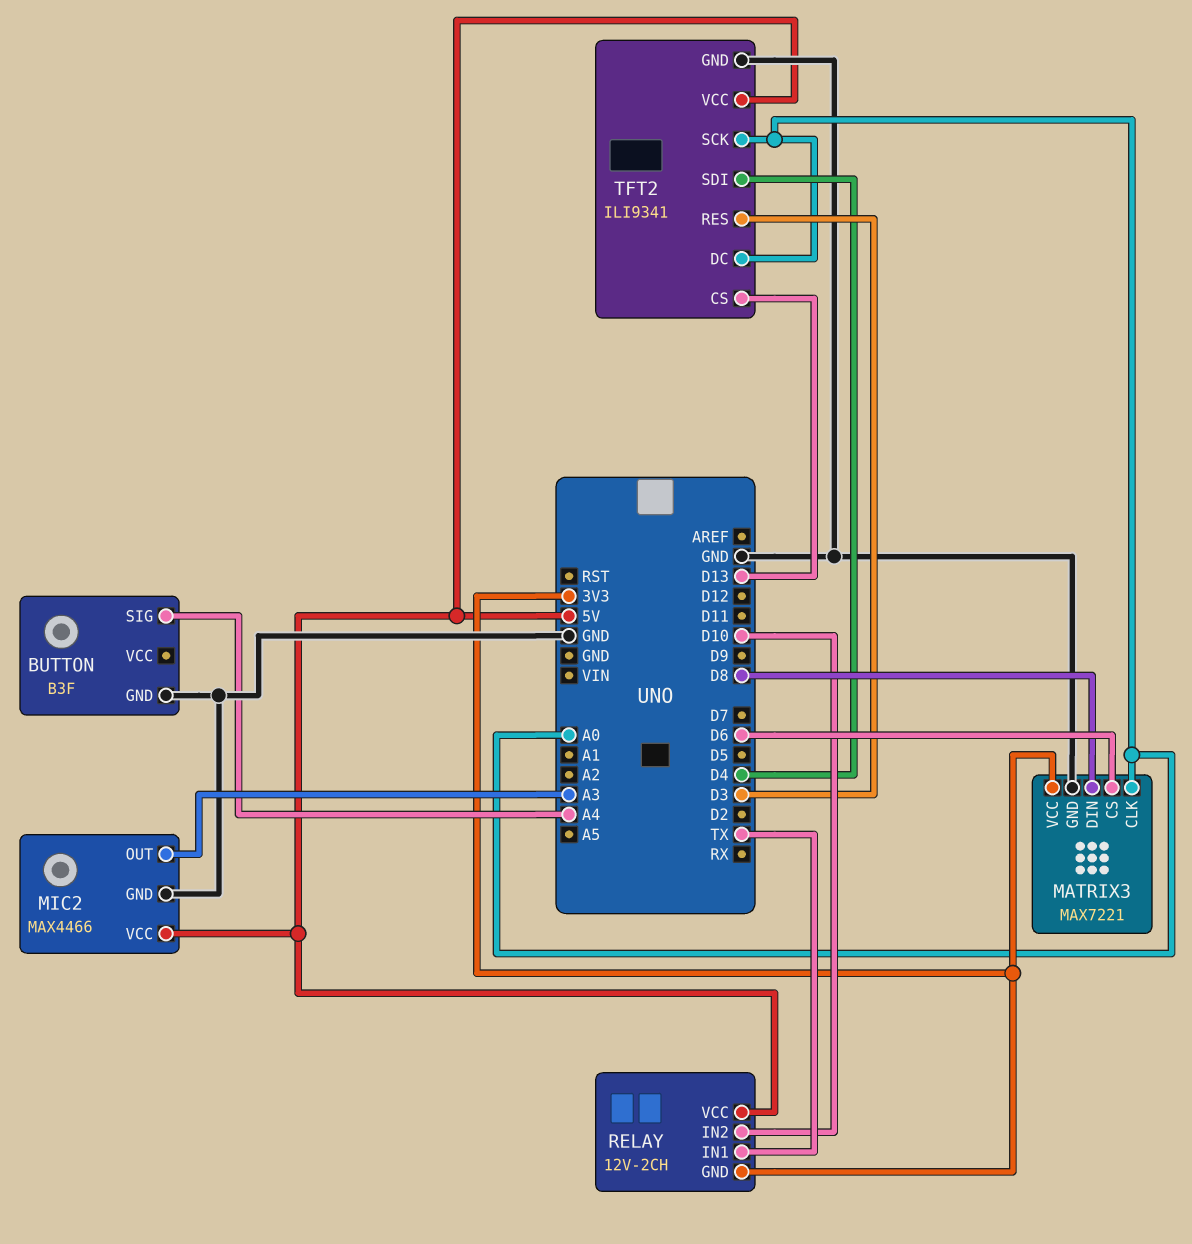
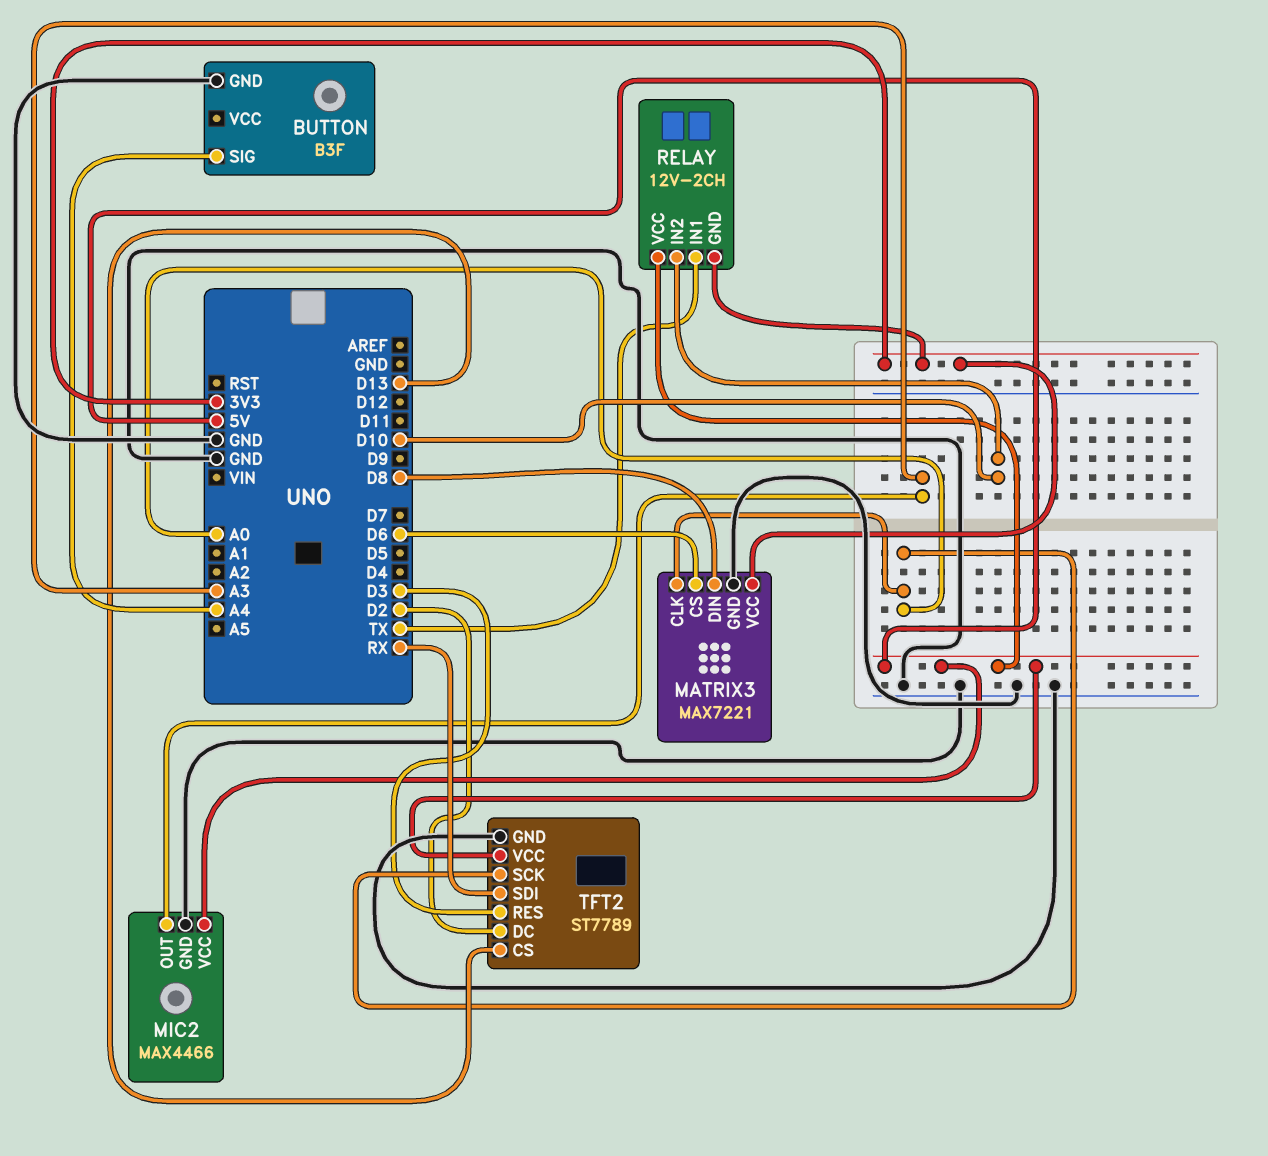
TFT2: ILI9341 -> ST7789
TFT2 pin DC: A0 -> D2
TFT2 pin SDI: D4 -> RX

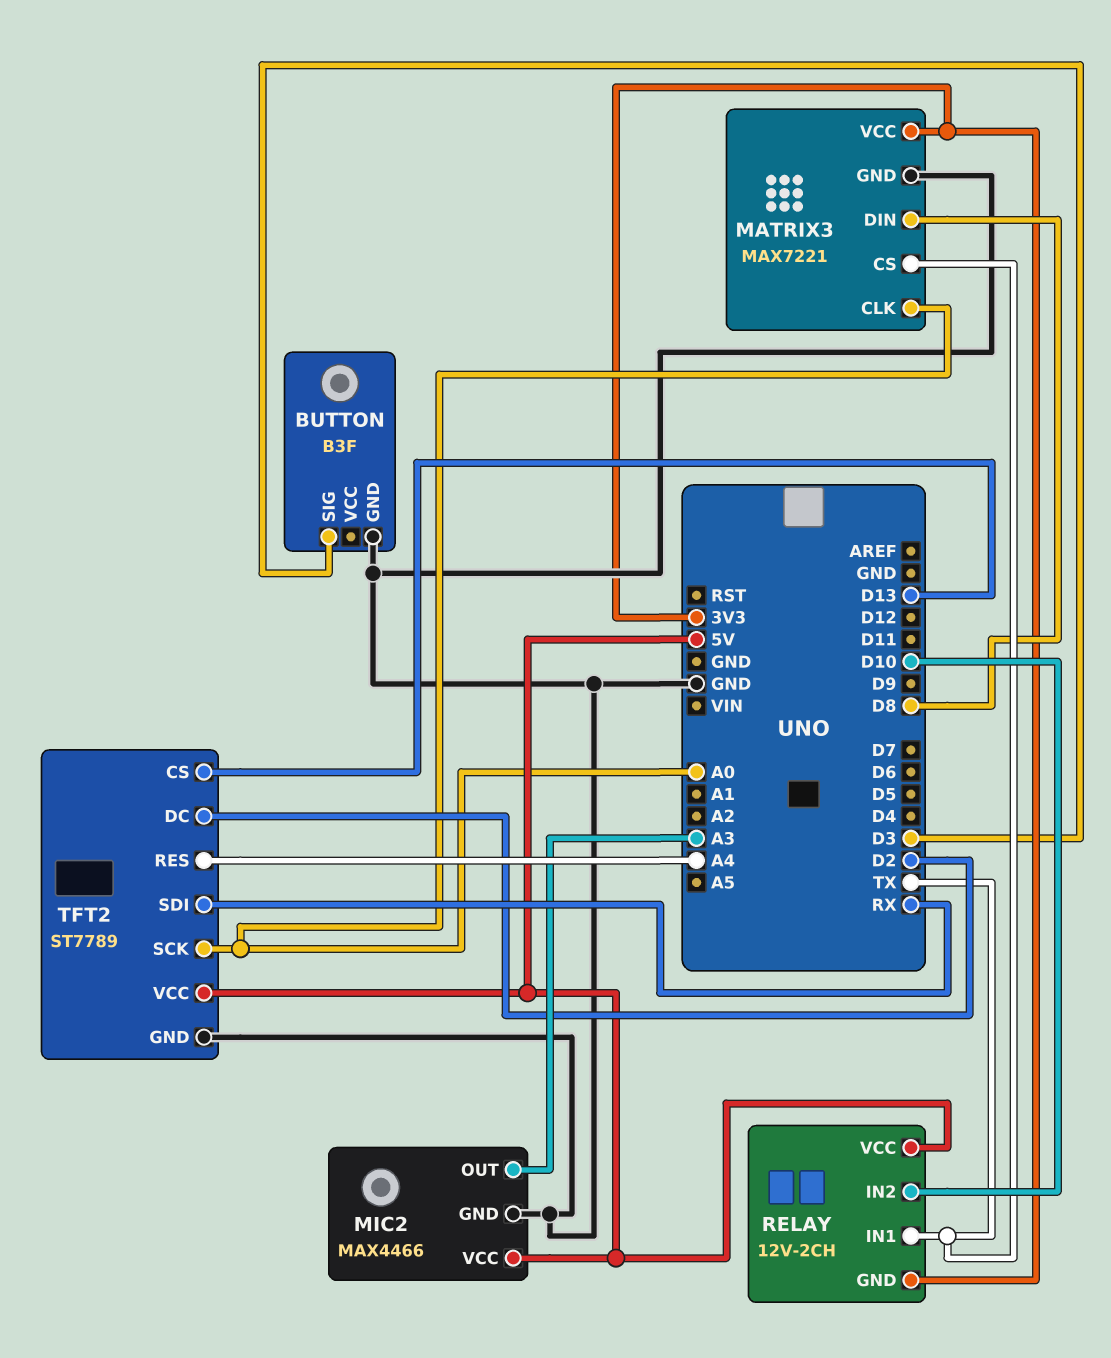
BUTTON pin SIG: A4 -> D3
MATRIX3 pin CS: D6 -> TX
TFT2 pin RES: D3 -> A4

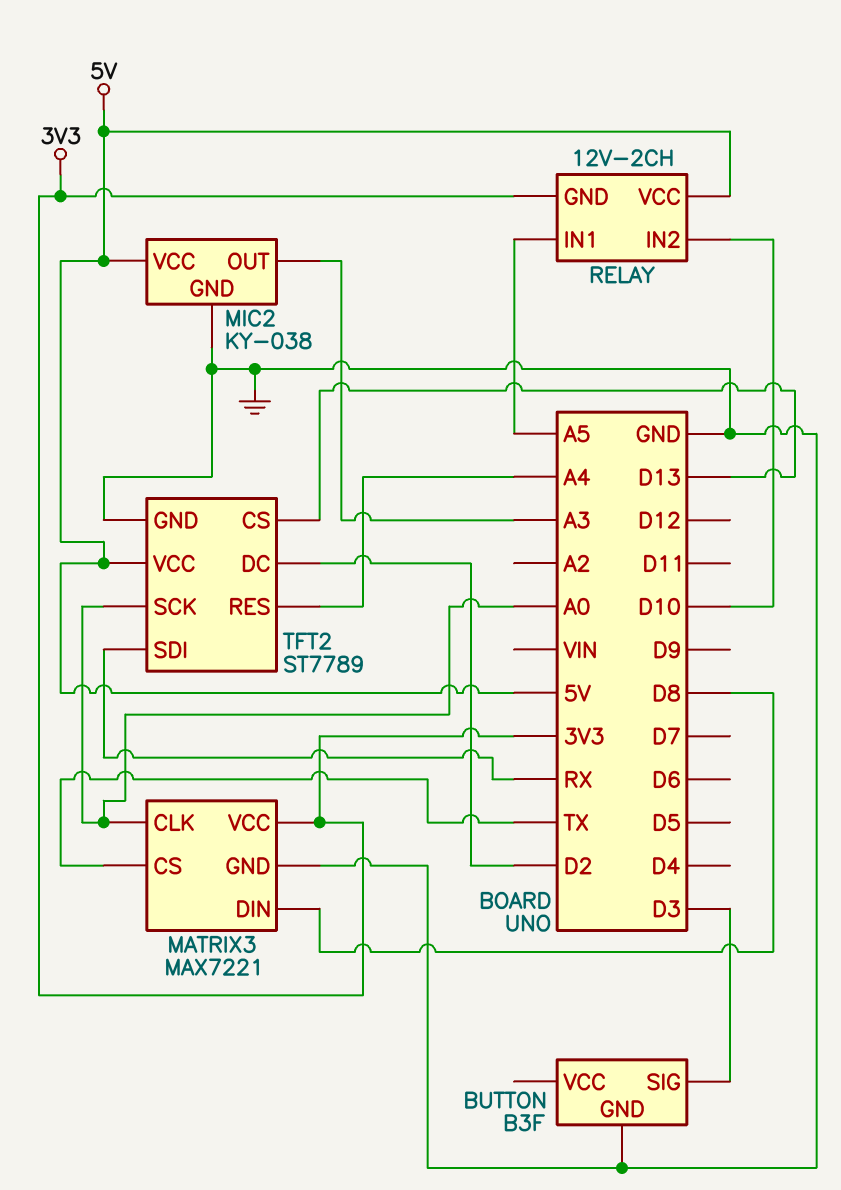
MIC2: MAX4466 -> KY-038
RELAY pin IN1: TX -> A5

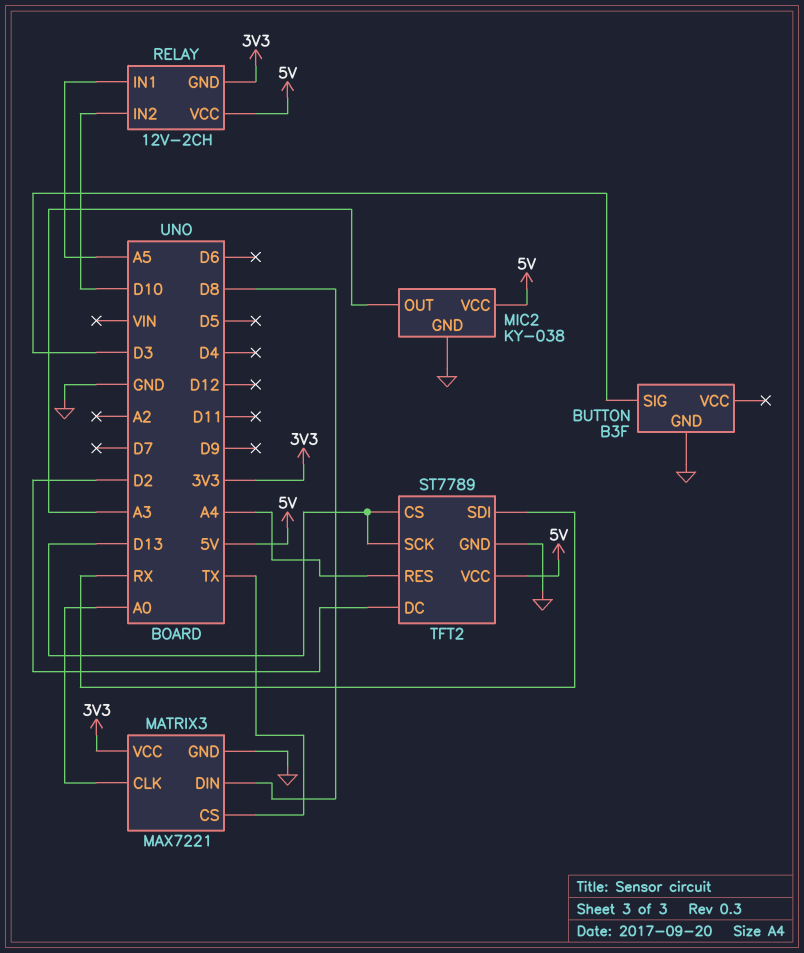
TFT2 pin SCK: A0 -> D13

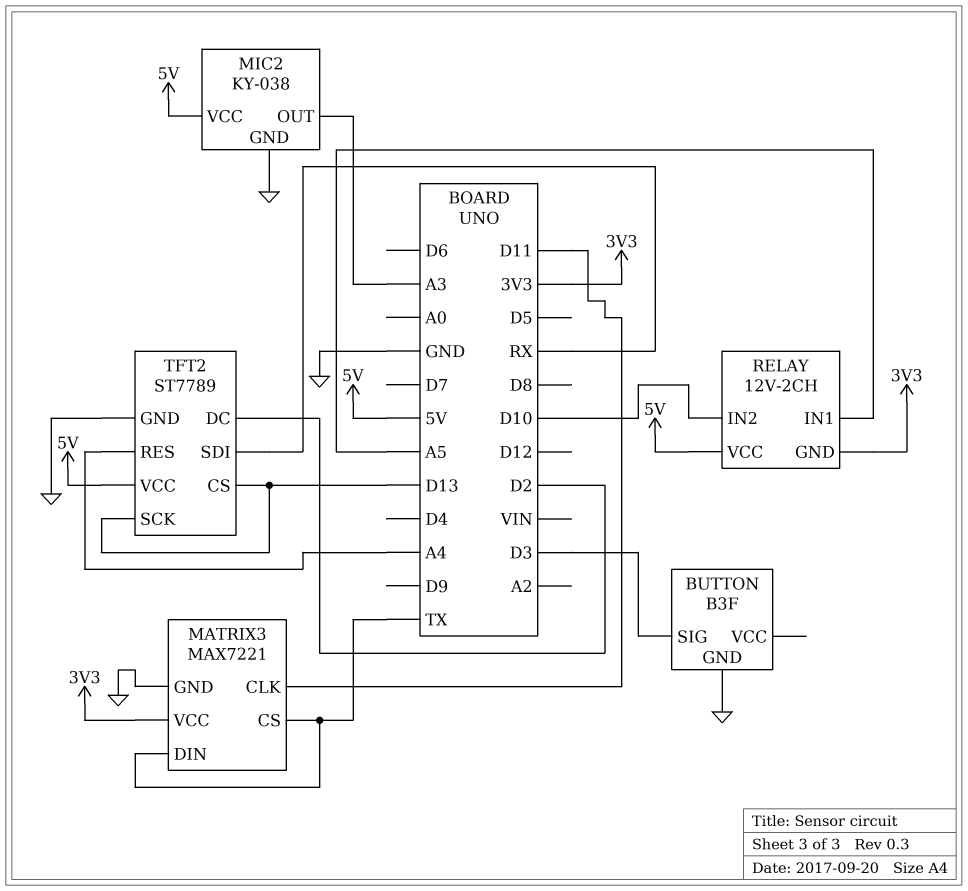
MATRIX3 pin CLK: A0 -> D11
MATRIX3 pin DIN: D8 -> TX

